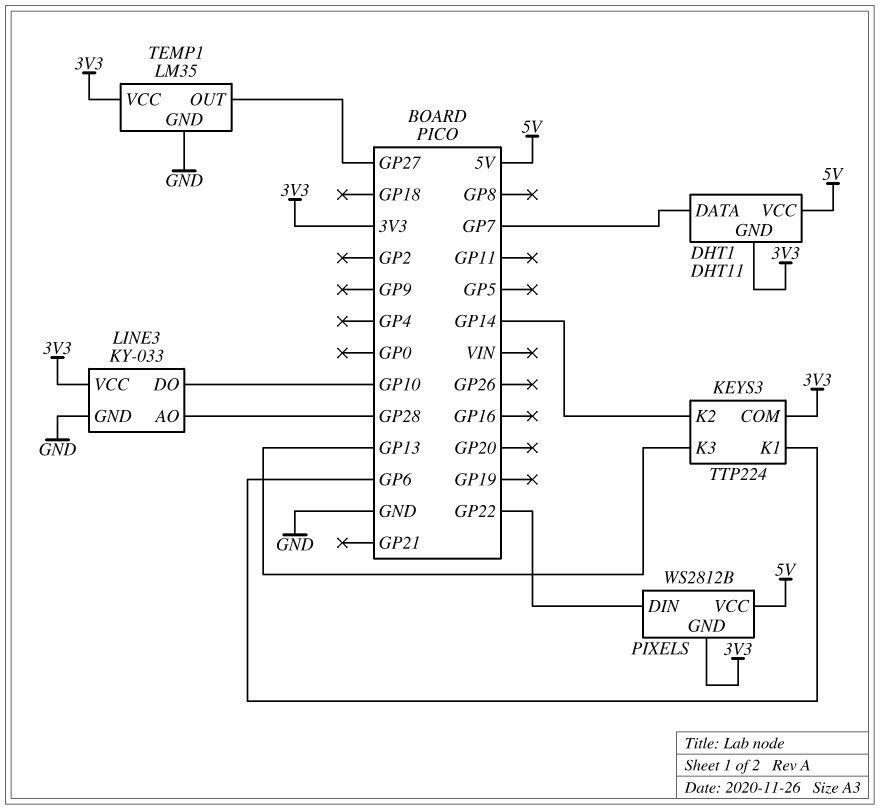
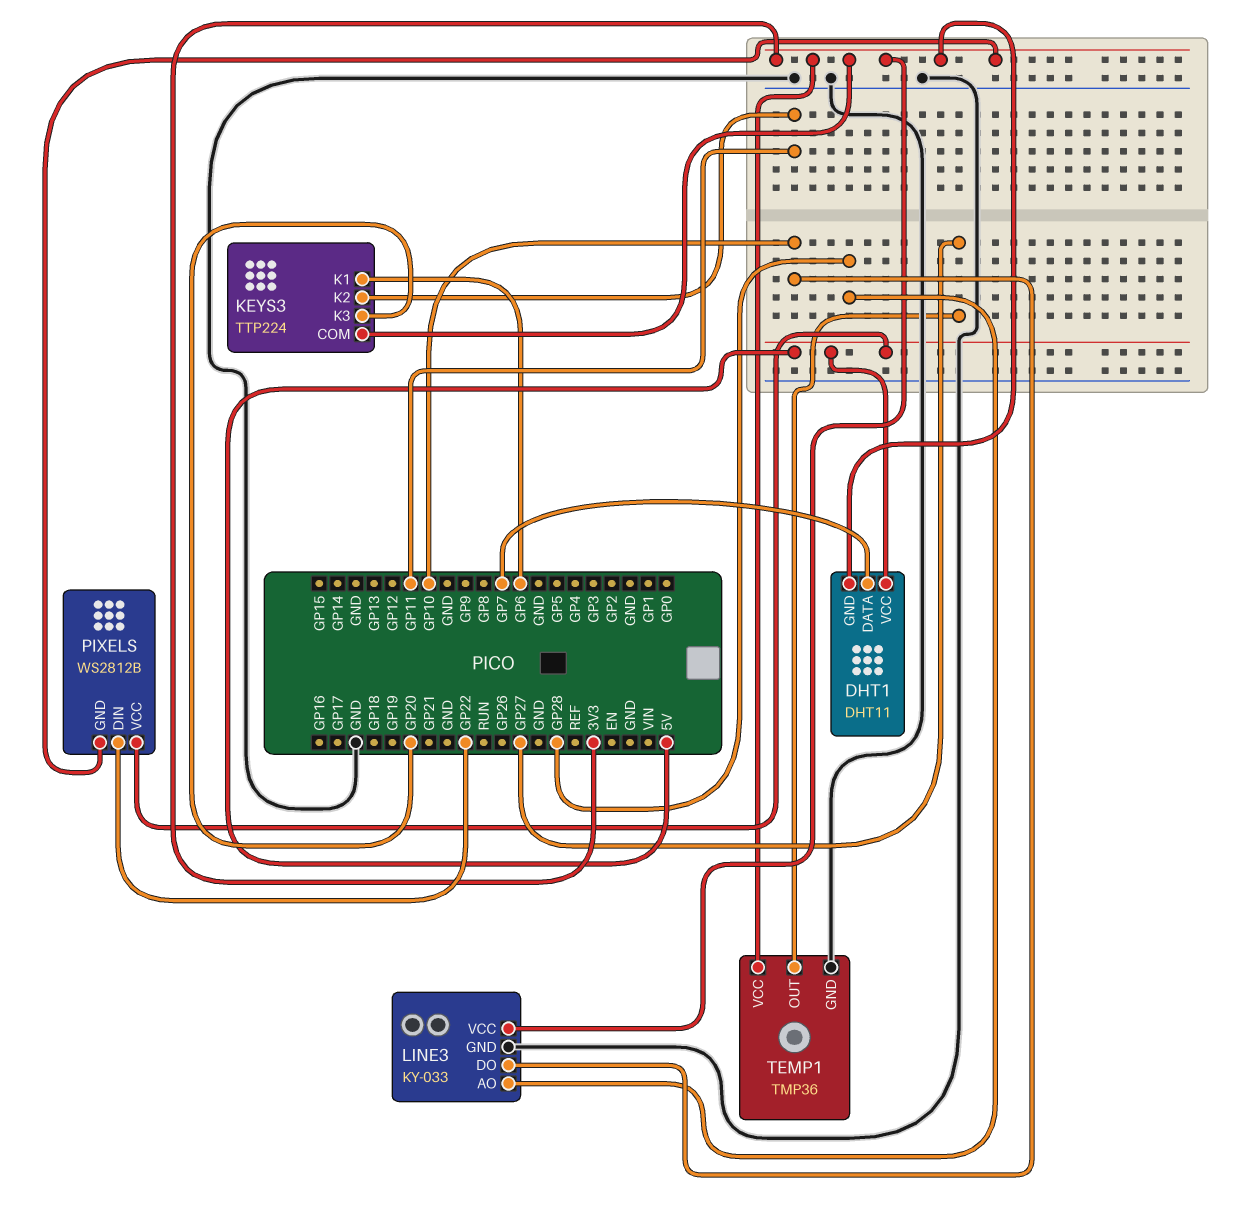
KEYS3 pin K2: GP14 -> GP11
KEYS3 pin K3: GP13 -> GP20
TEMP1: LM35 -> TMP36

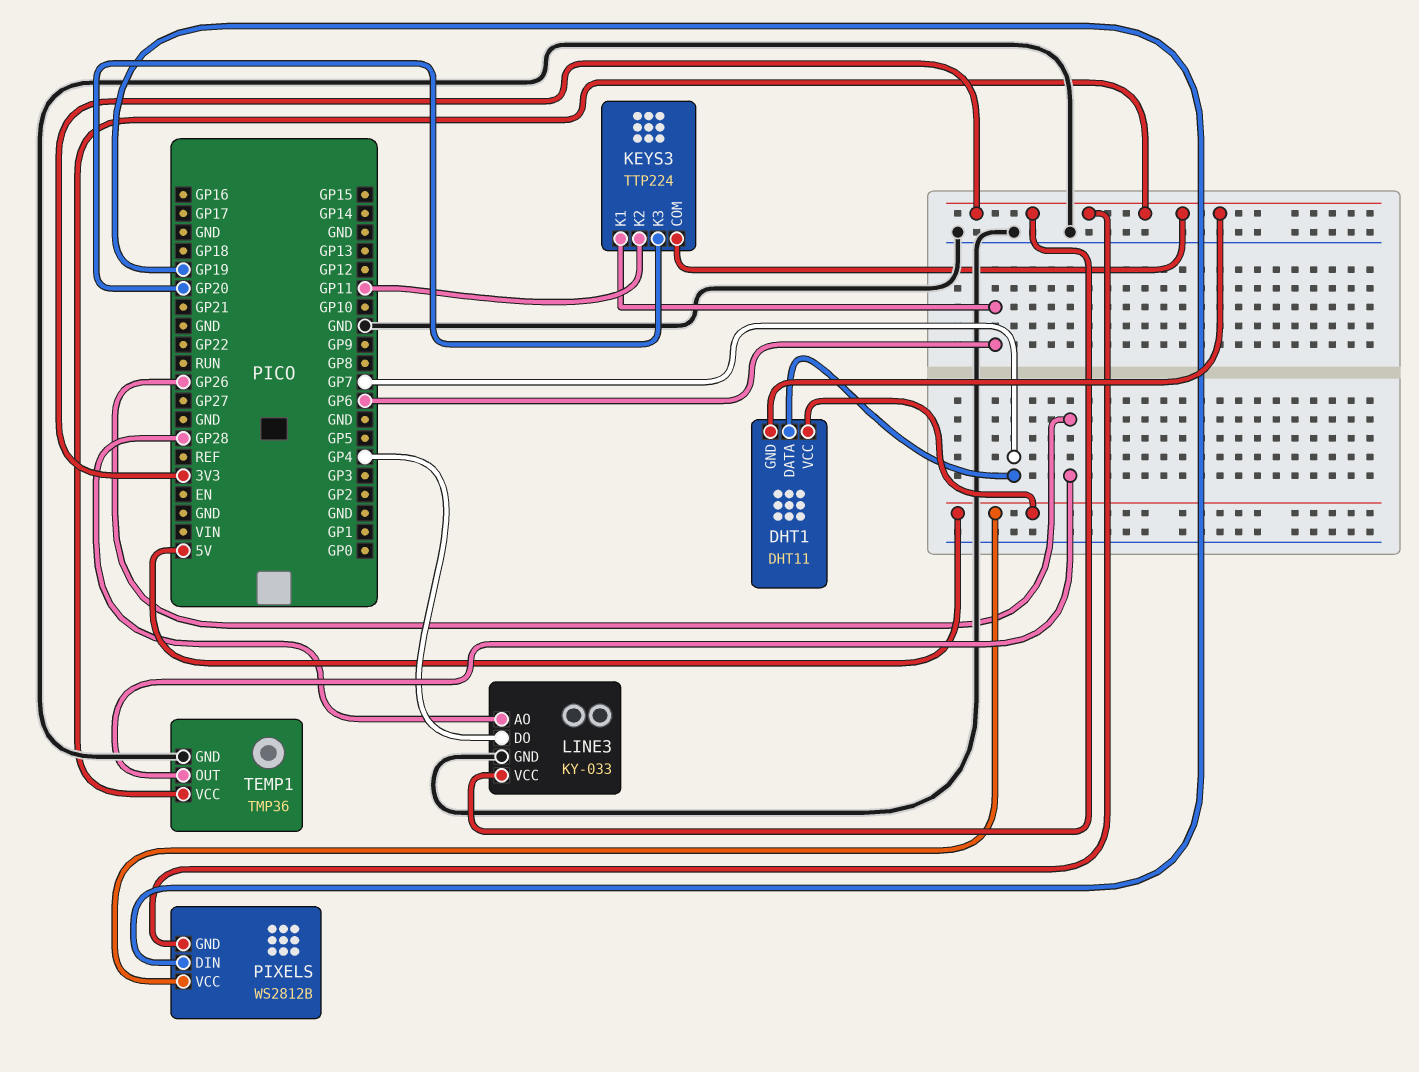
LINE3 pin DO: GP10 -> GP4
PIXELS pin DIN: GP22 -> GP19
TEMP1 pin OUT: GP27 -> GP26

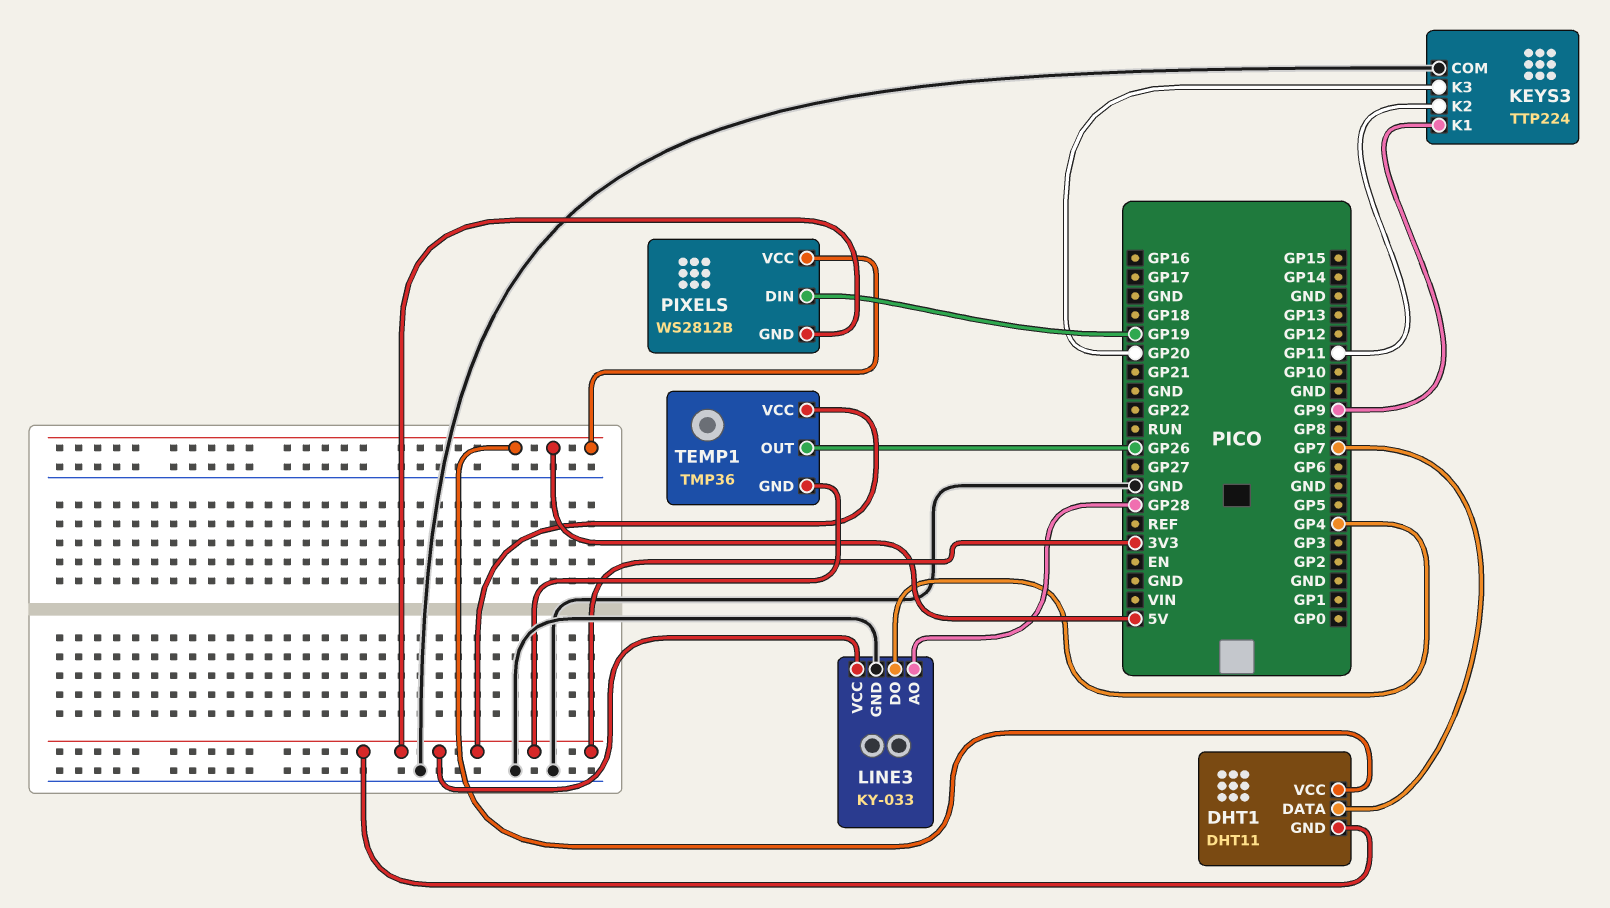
KEYS3 pin COM: 3V3 -> GND
KEYS3 pin K1: GP6 -> GP9
TEMP1 pin GND: GND -> 3V3

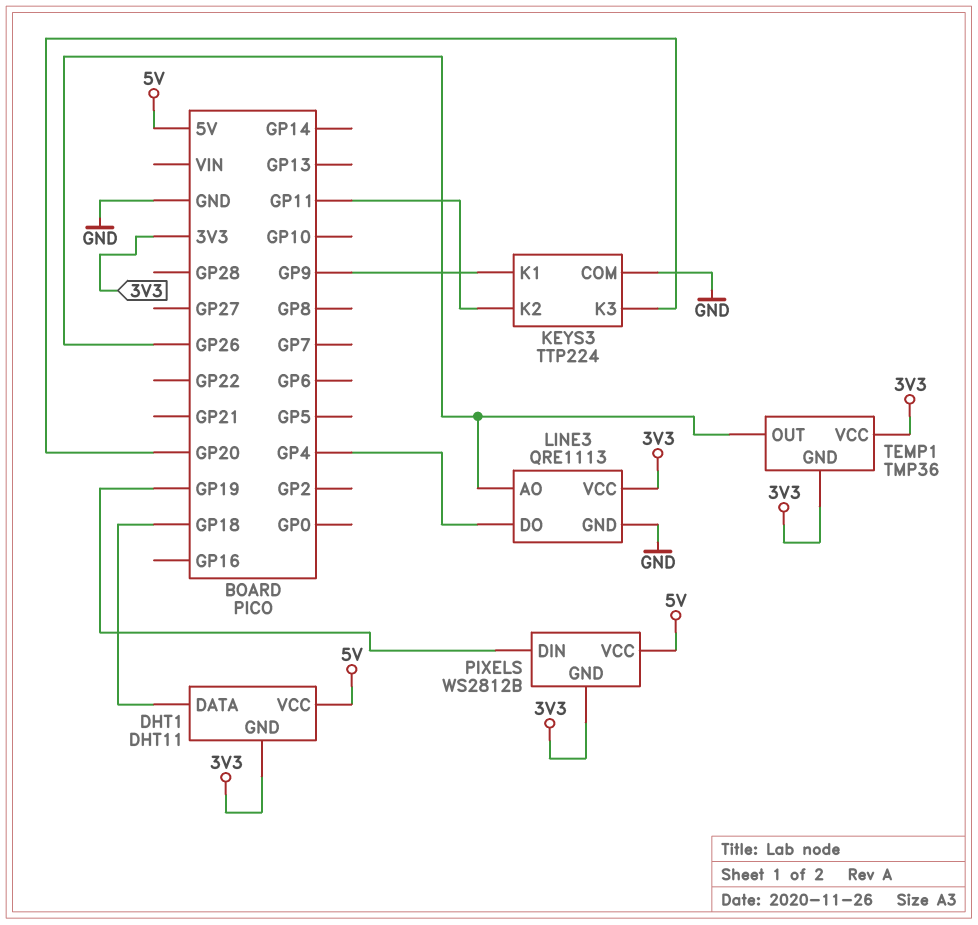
DHT1 pin DATA: GP7 -> GP18
LINE3: KY-033 -> QRE1113
LINE3 pin AO: GP28 -> GP26

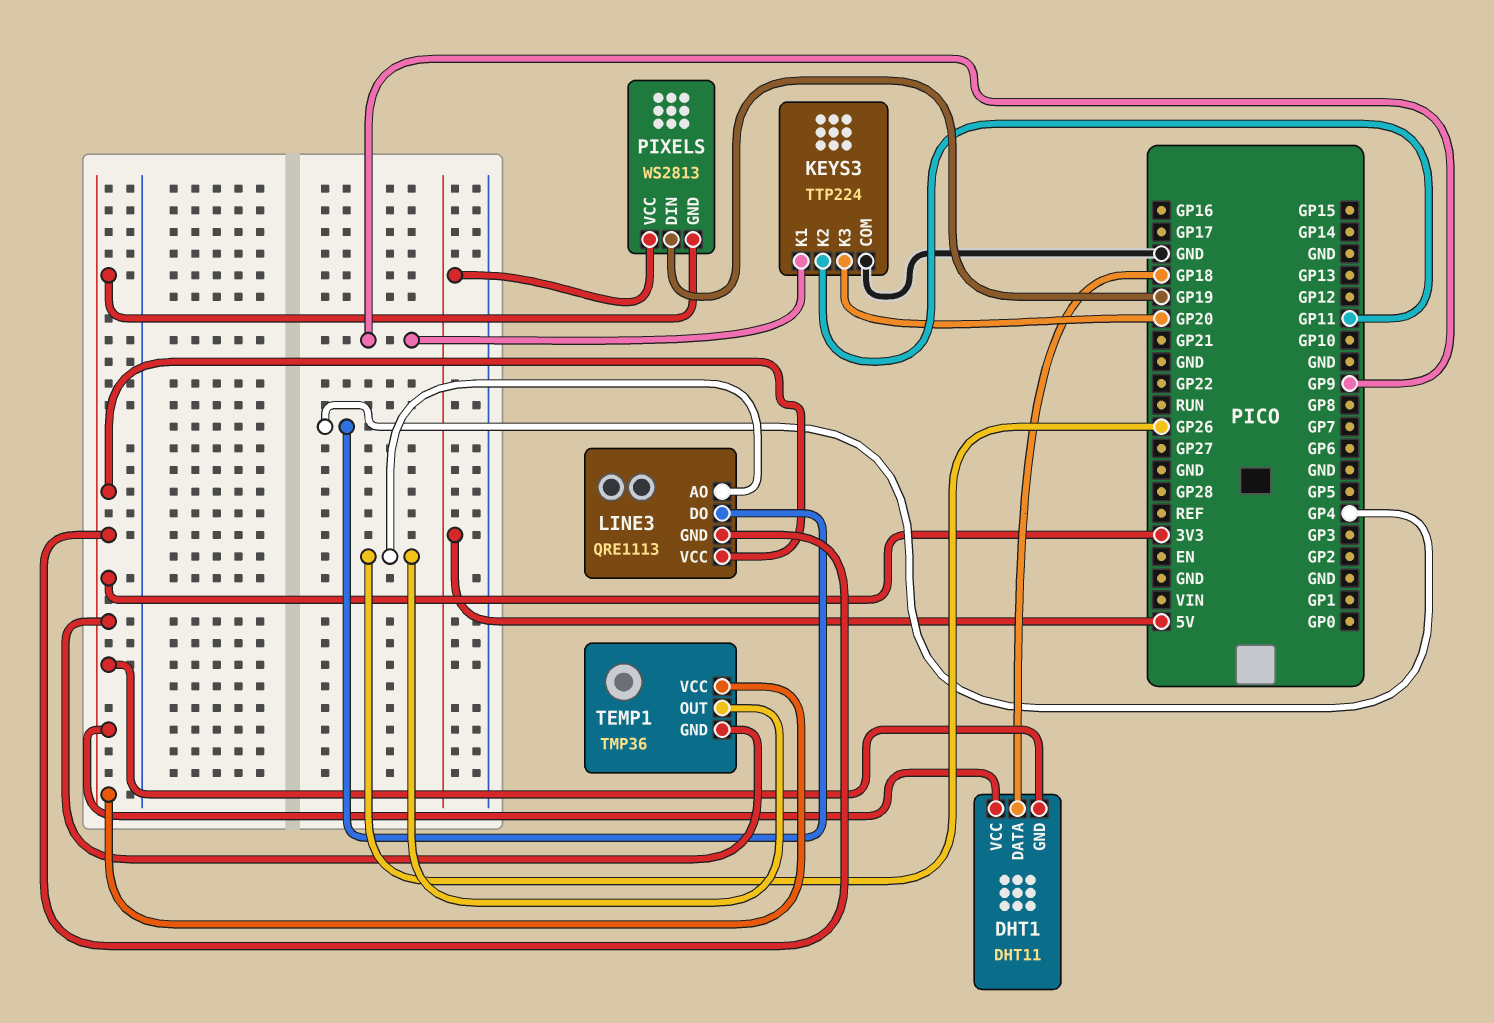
DHT1 pin VCC: 5V -> 3V3
LINE3 pin GND: GND -> 3V3
PIXELS: WS2812B -> WS2813

